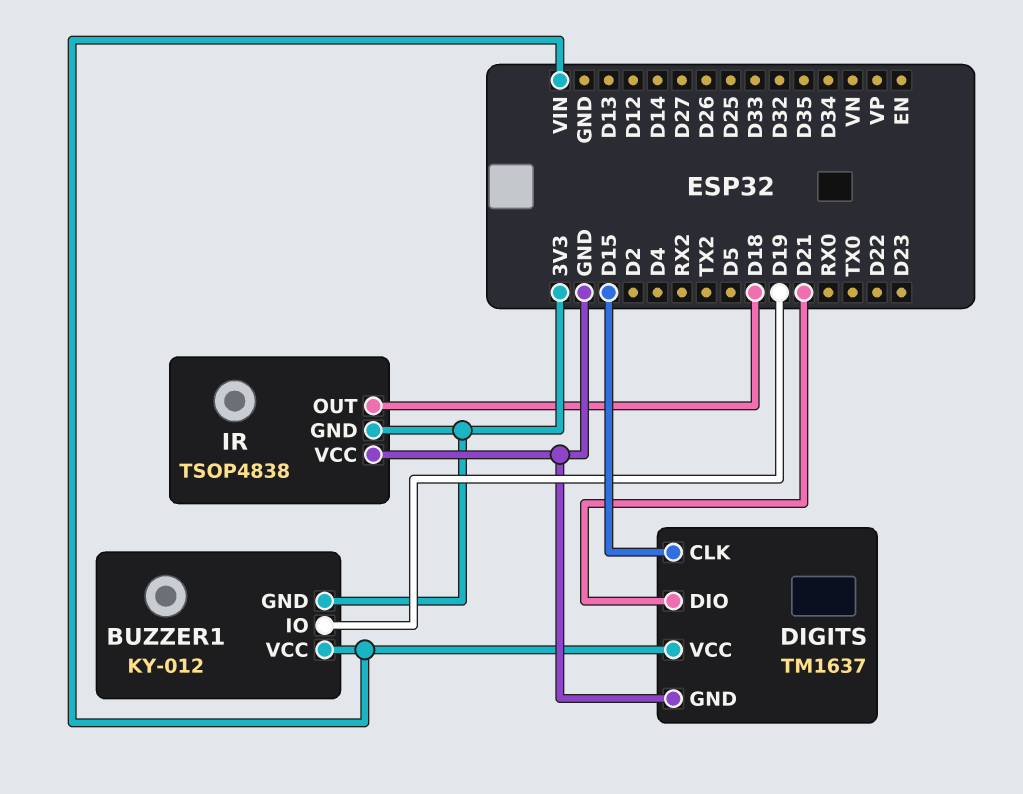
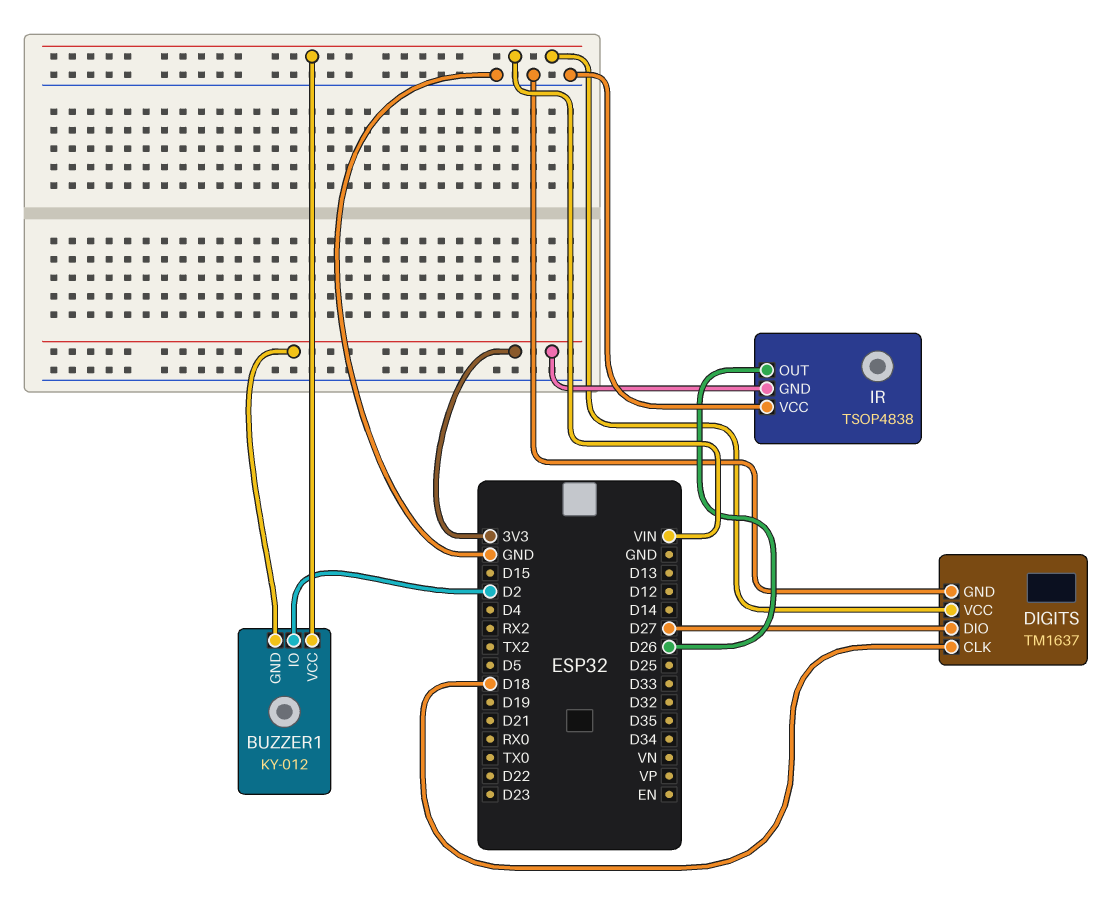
BUZZER1 pin IO: D19 -> D2
DIGITS pin CLK: D15 -> D18
DIGITS pin DIO: D21 -> D27
IR pin OUT: D18 -> D26

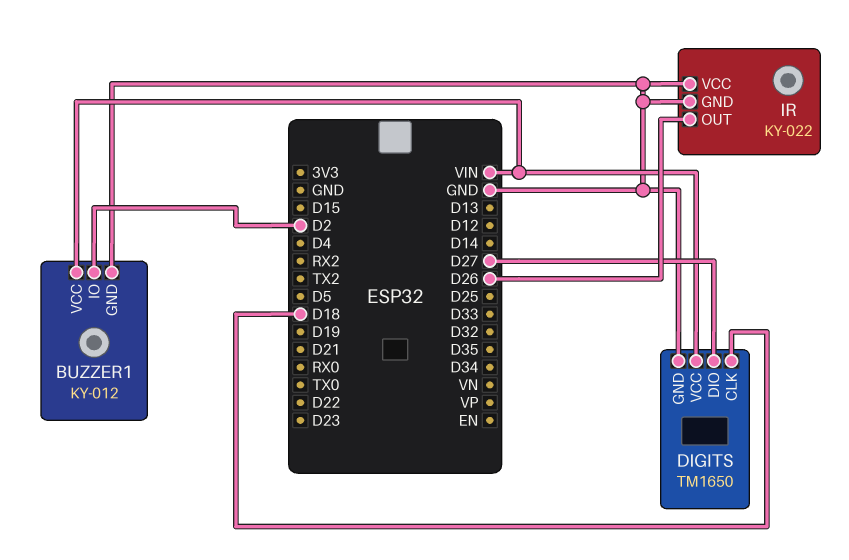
BUZZER1 pin GND: 3V3 -> GND
DIGITS: TM1637 -> TM1650
IR: TSOP4838 -> KY-022
IR pin GND: 3V3 -> GND

